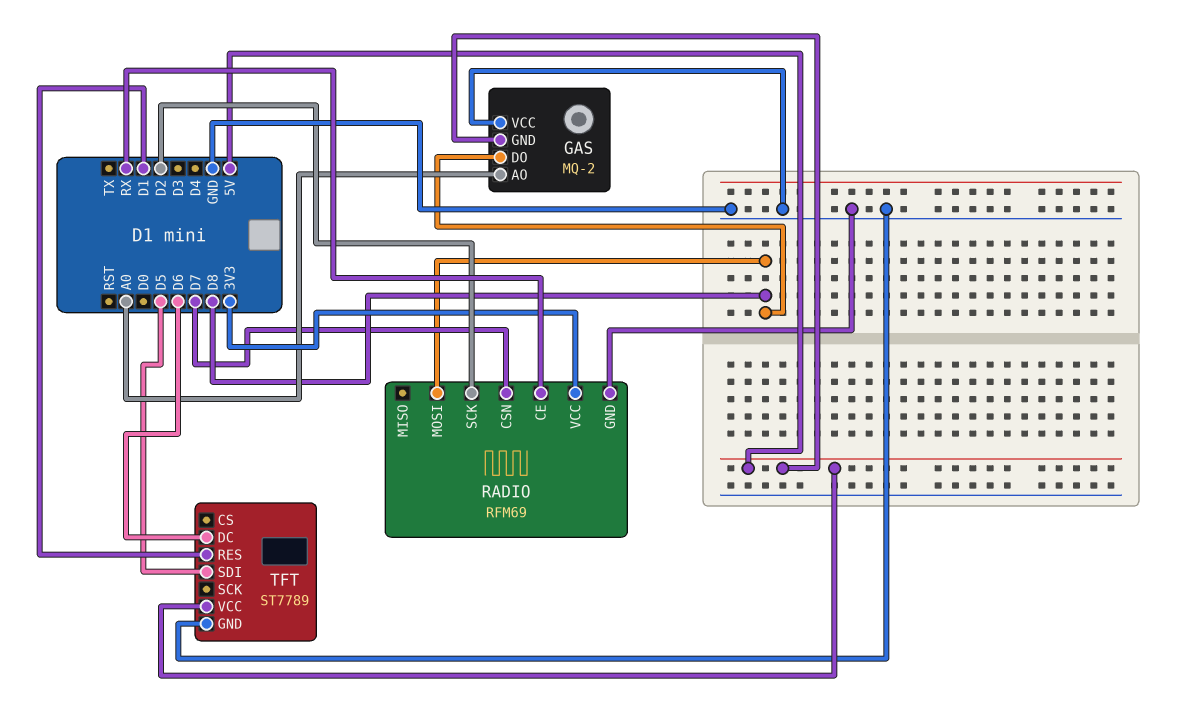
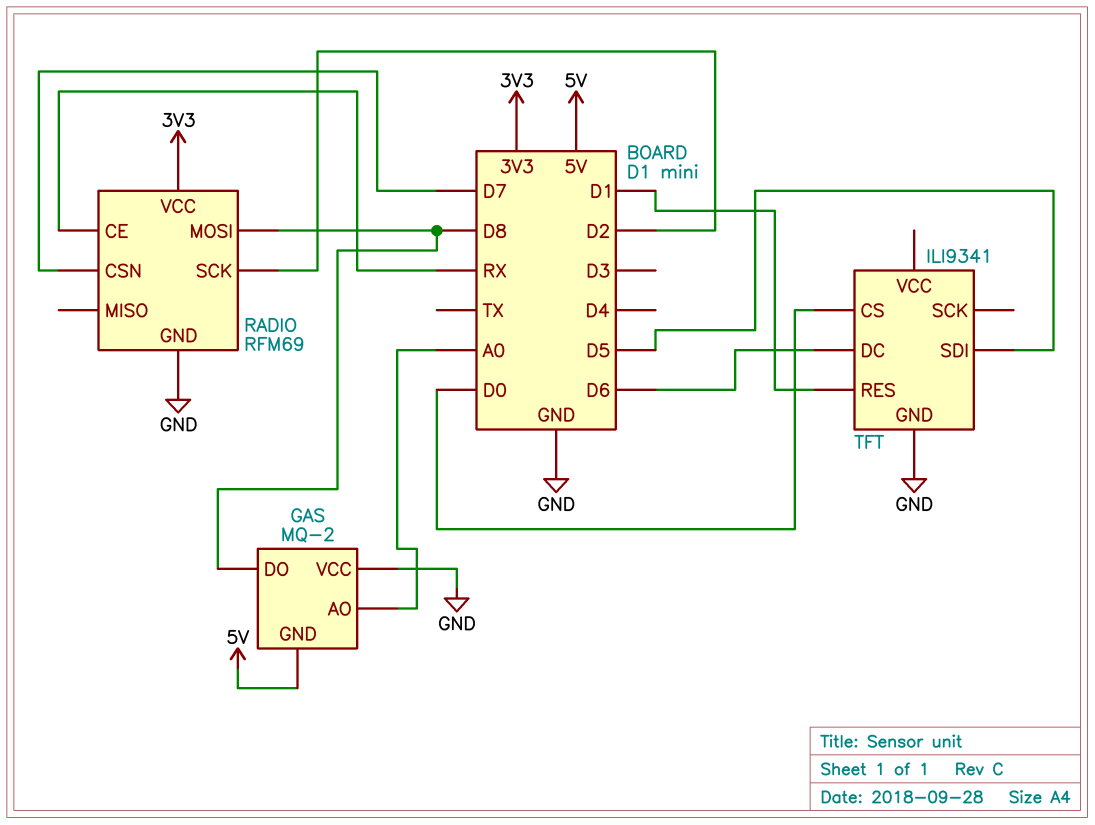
TFT: ST7789 -> ILI9341
TFT pin CS: none -> D0
TFT pin VCC: 5V -> none

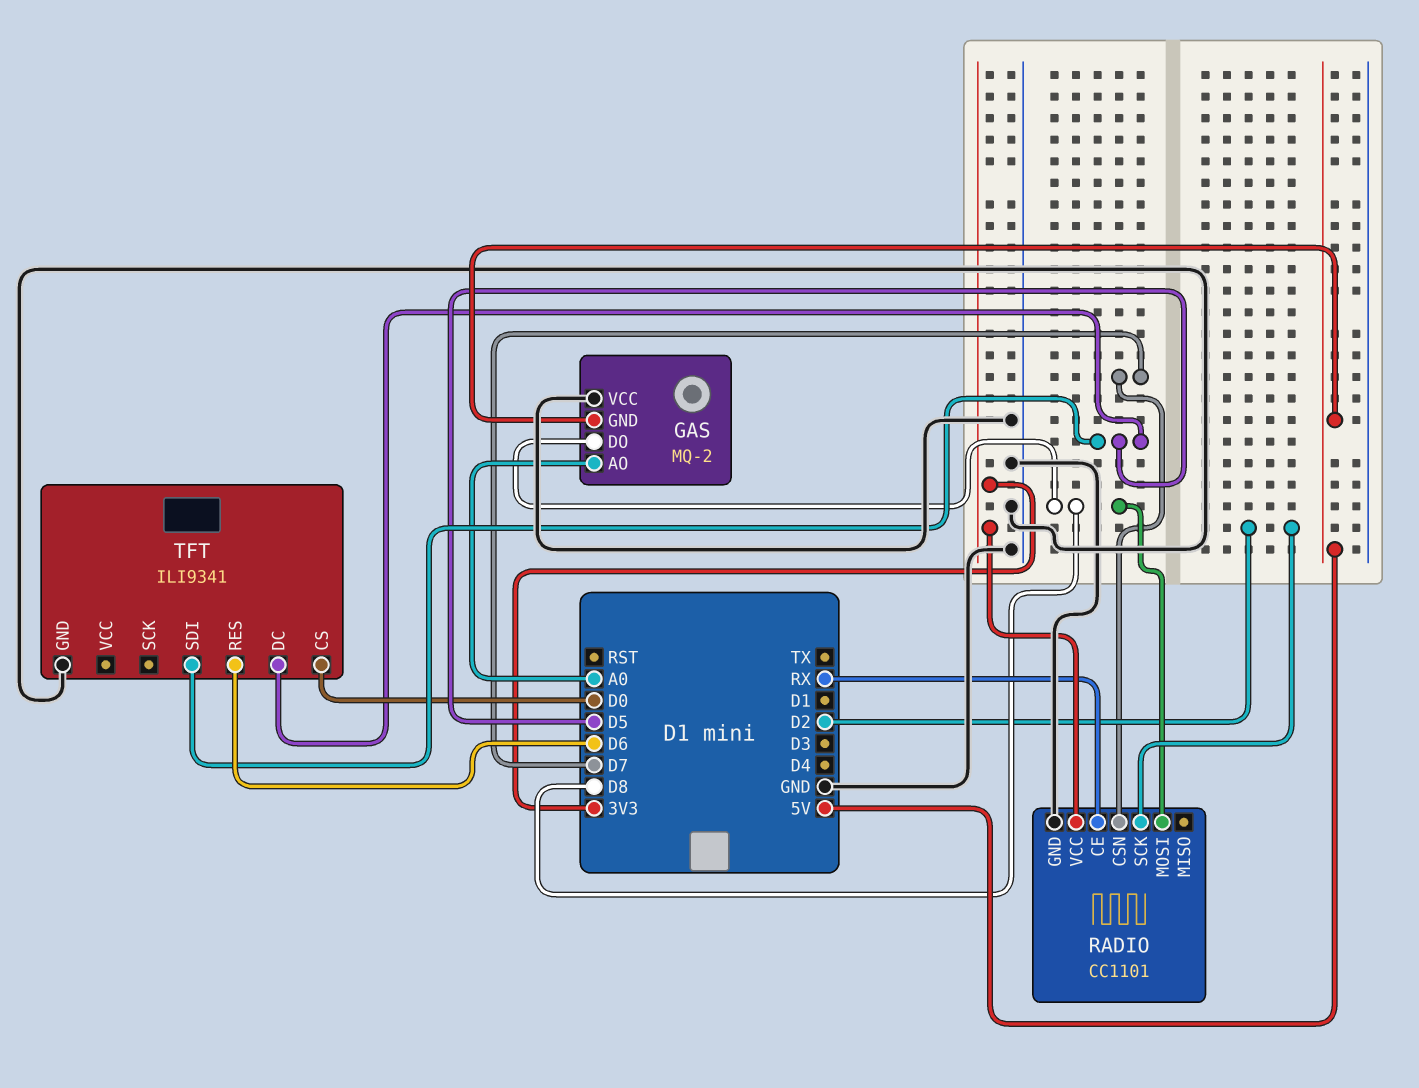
RADIO: RFM69 -> CC1101
TFT pin DC: D6 -> D5
TFT pin RES: D1 -> D6

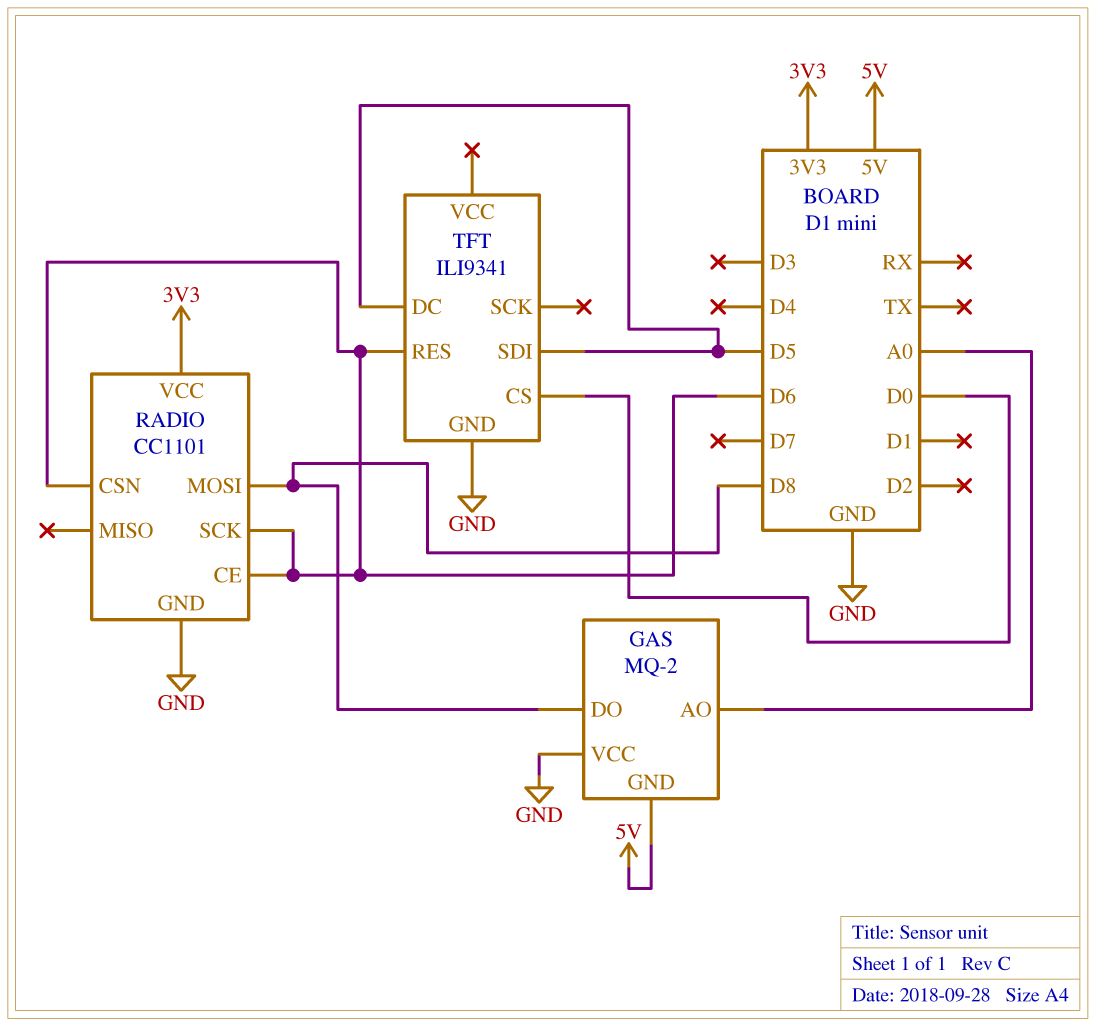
RADIO pin CE: RX -> D6
RADIO pin CSN: D7 -> D6
RADIO pin SCK: D2 -> D6

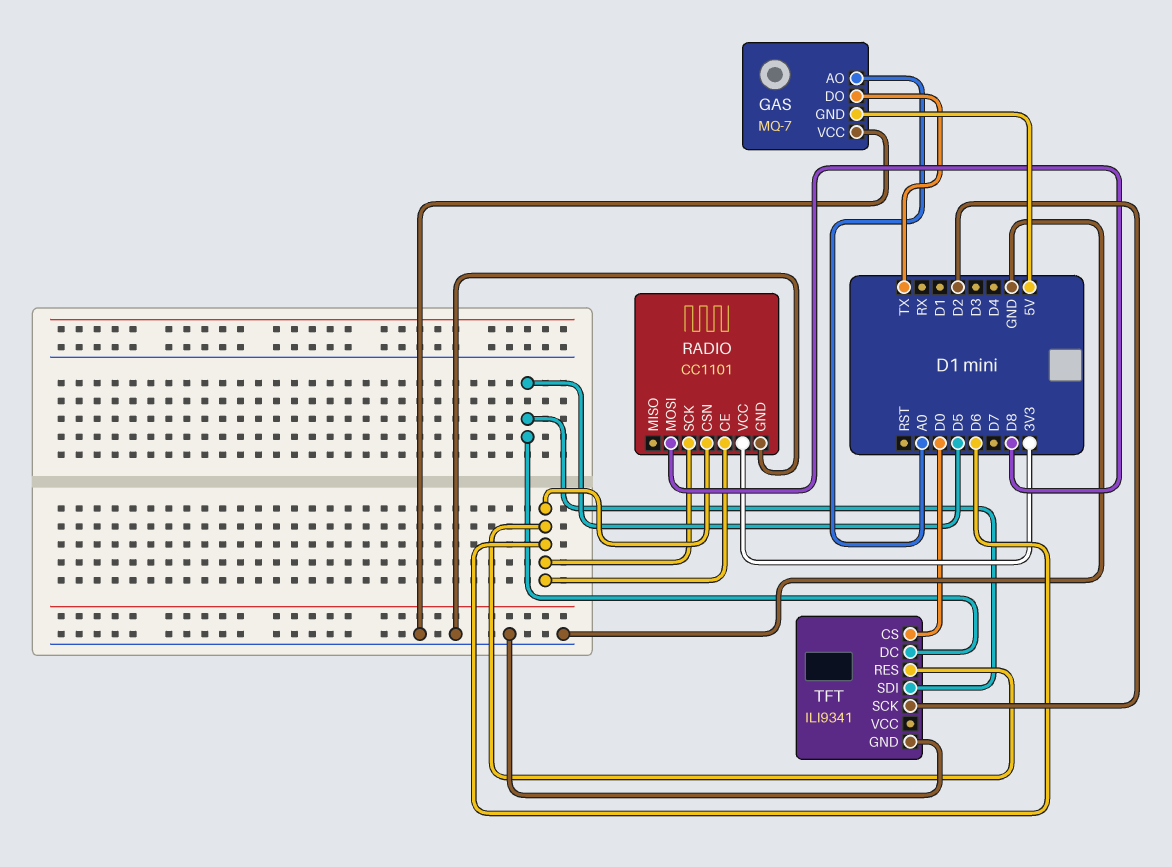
GAS: MQ-2 -> MQ-7
GAS pin DO: D8 -> TX
TFT pin SCK: none -> D2

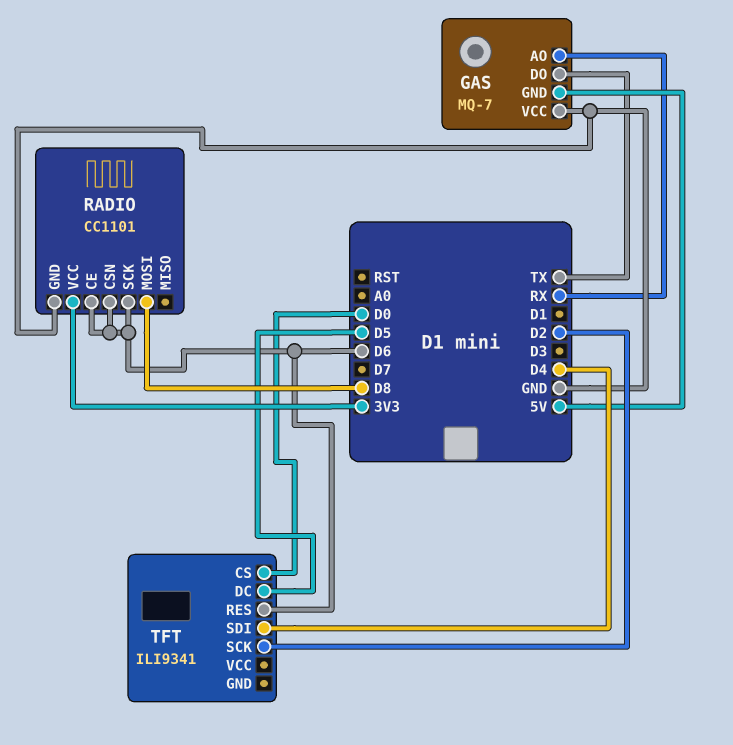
GAS pin AO: A0 -> RX
TFT pin GND: GND -> none
TFT pin SDI: D5 -> D4

